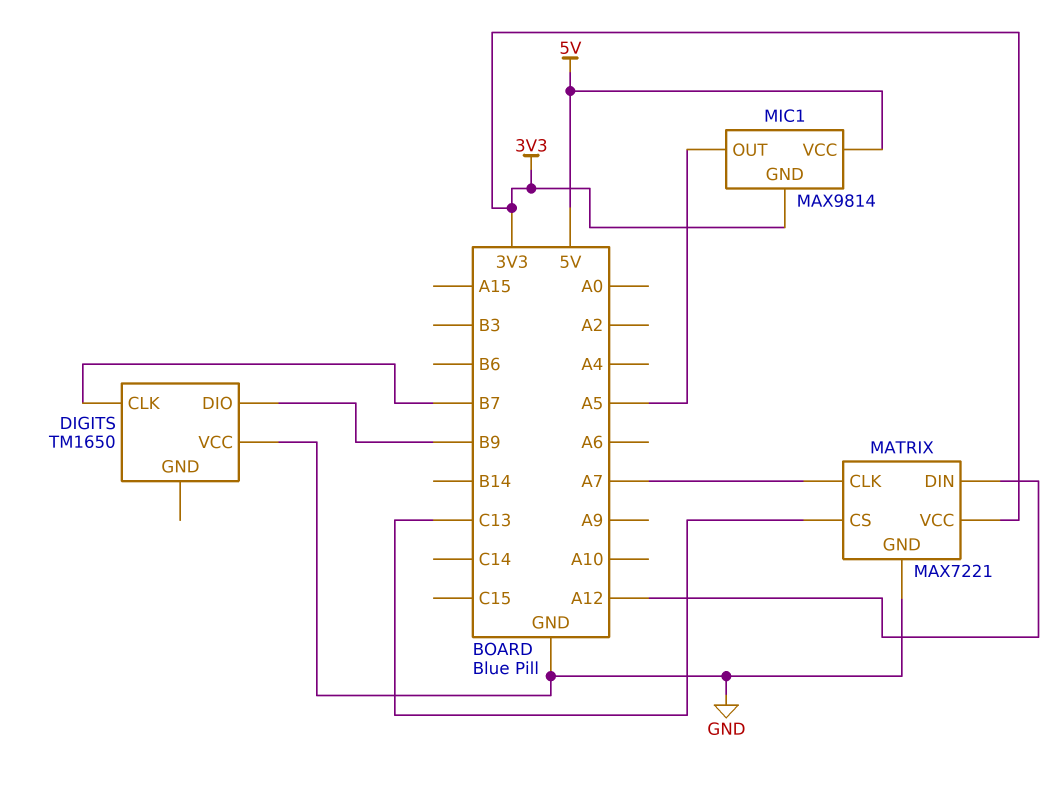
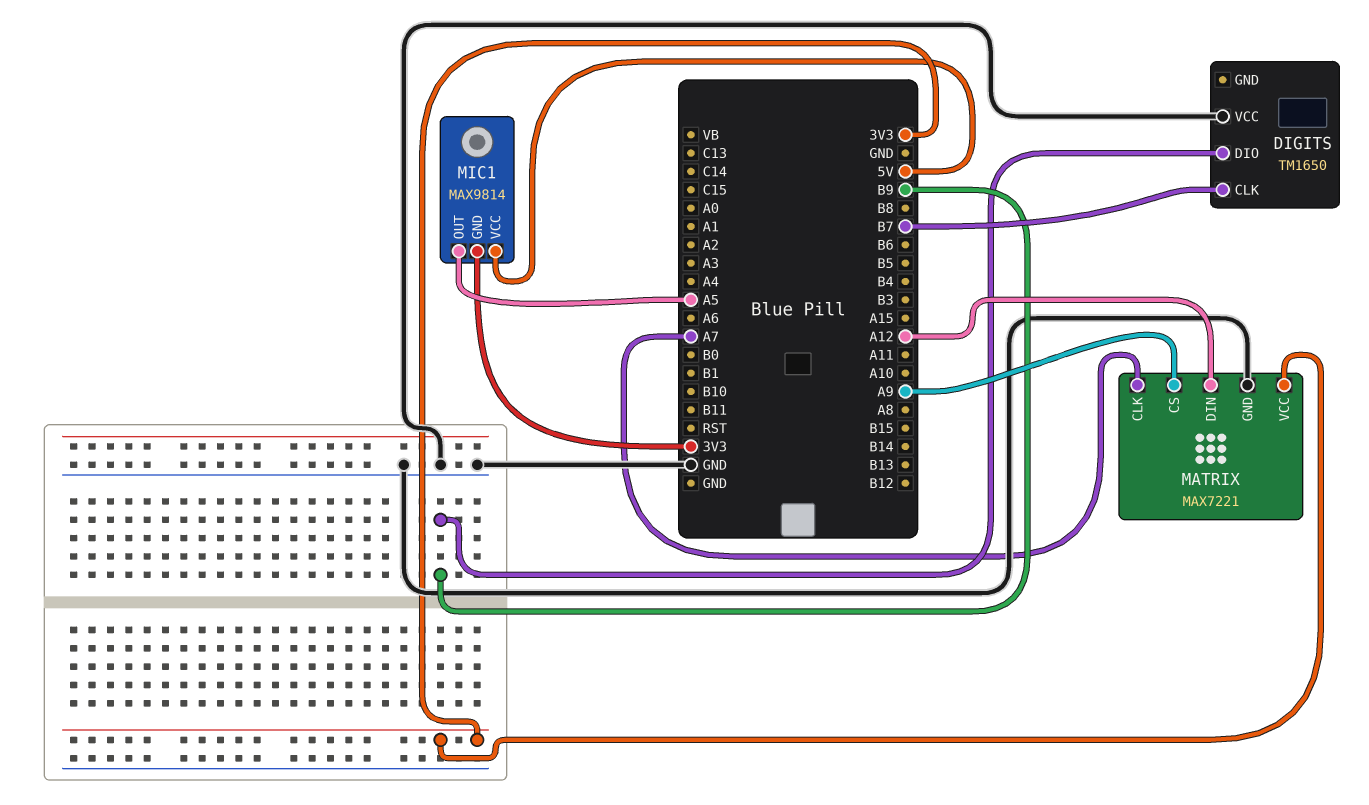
MATRIX pin CS: C13 -> A9

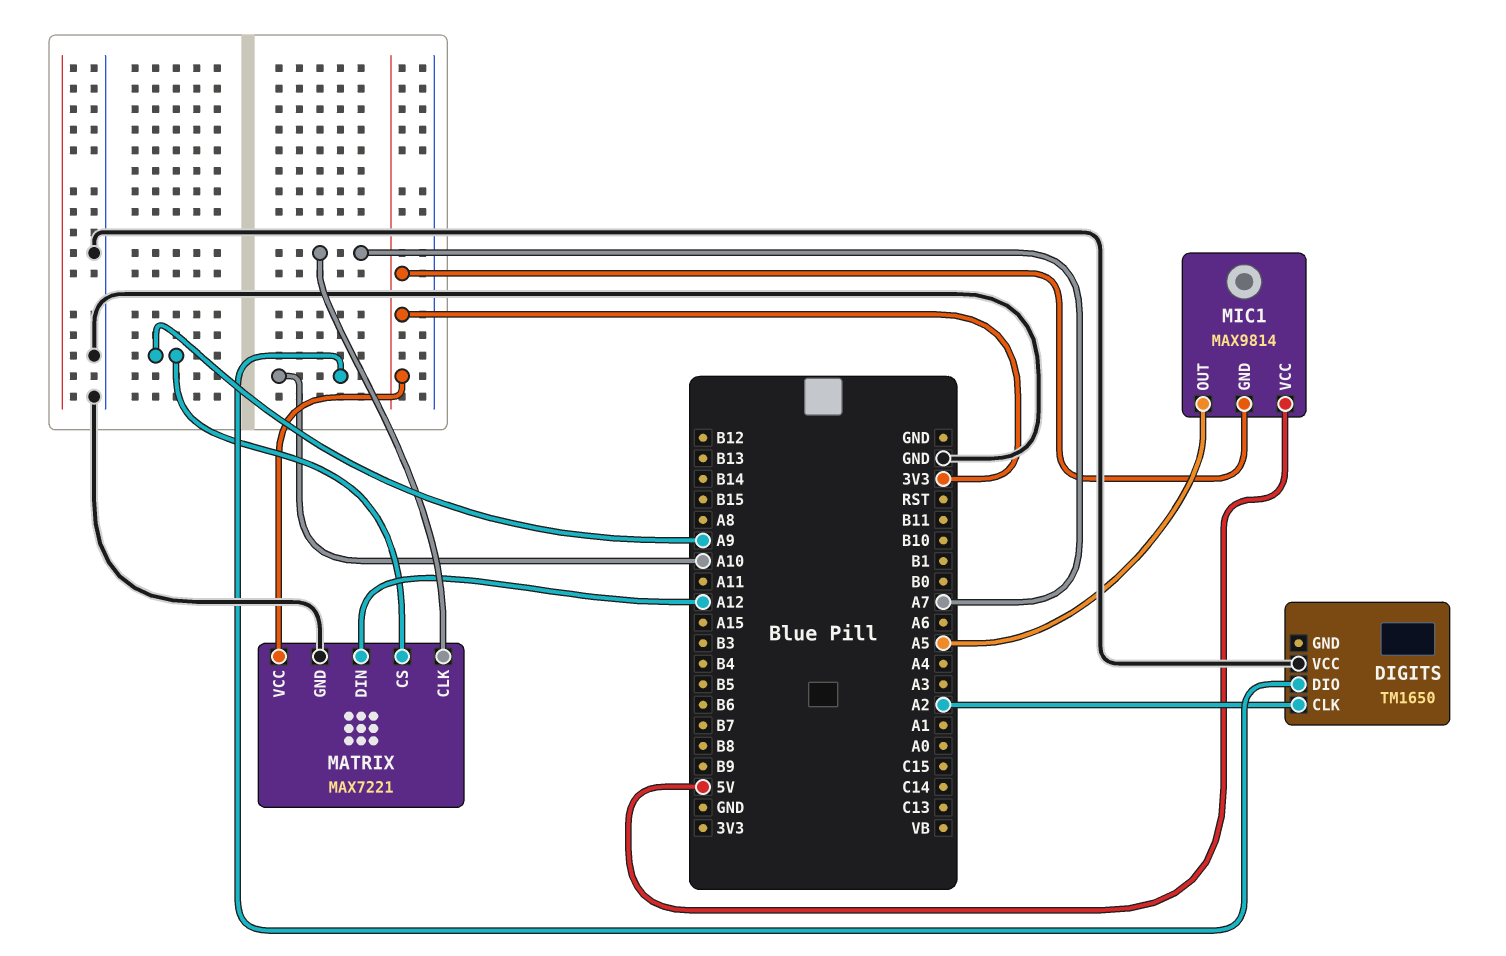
DIGITS pin CLK: B7 -> A2
DIGITS pin DIO: B9 -> A10

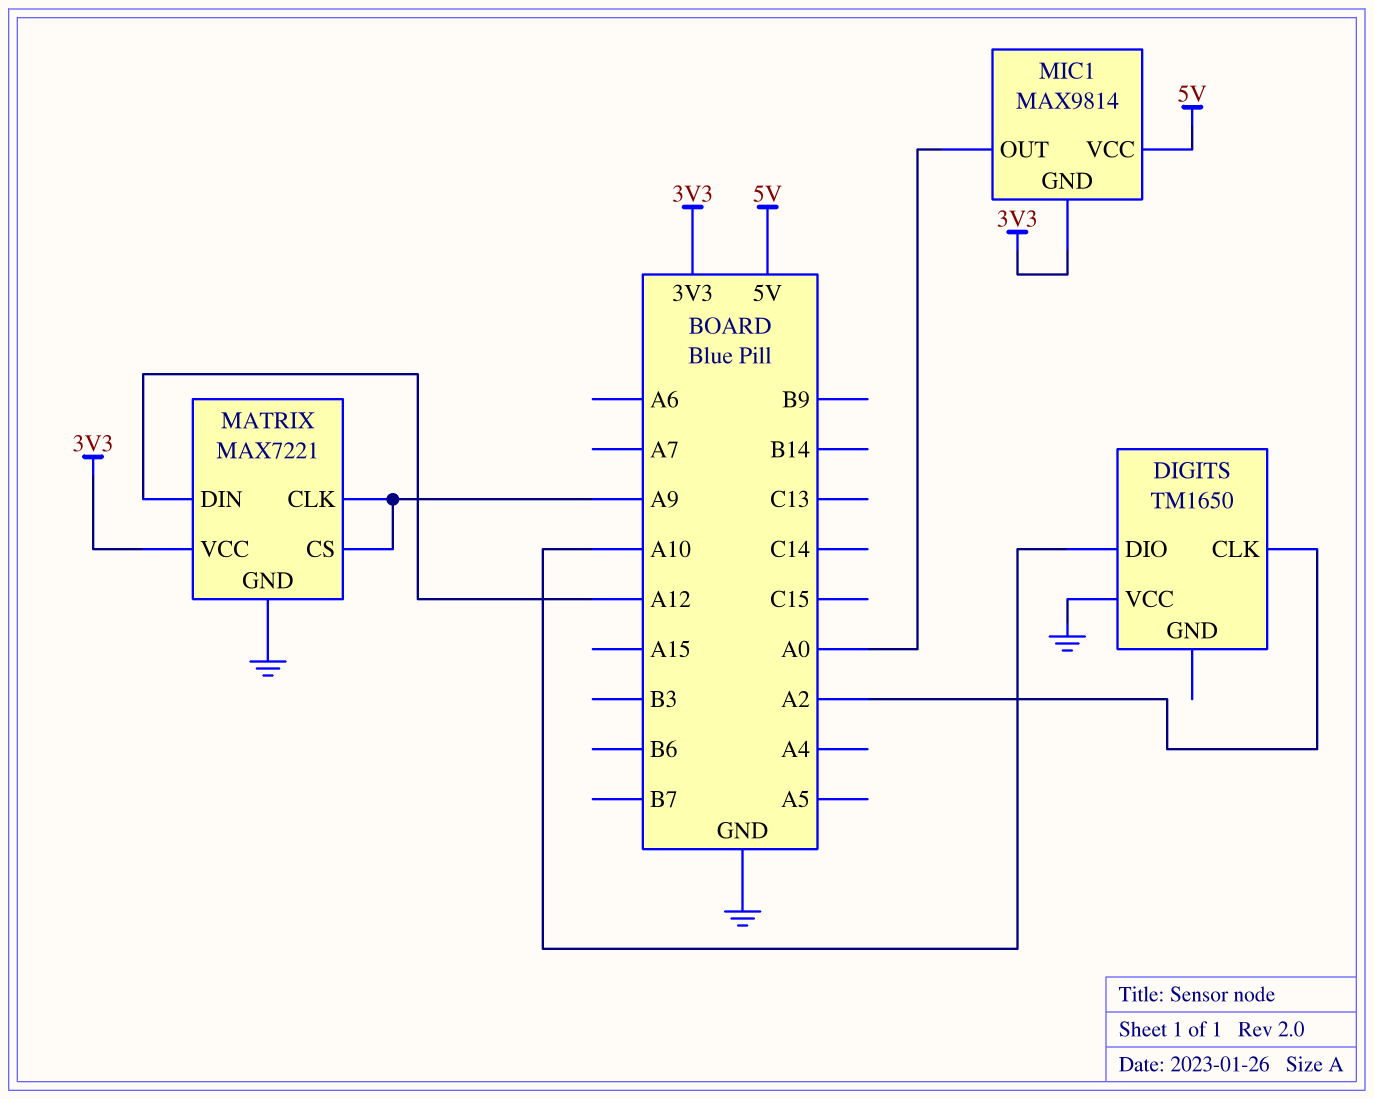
MATRIX pin CLK: A7 -> A9
MIC1 pin OUT: A5 -> A0

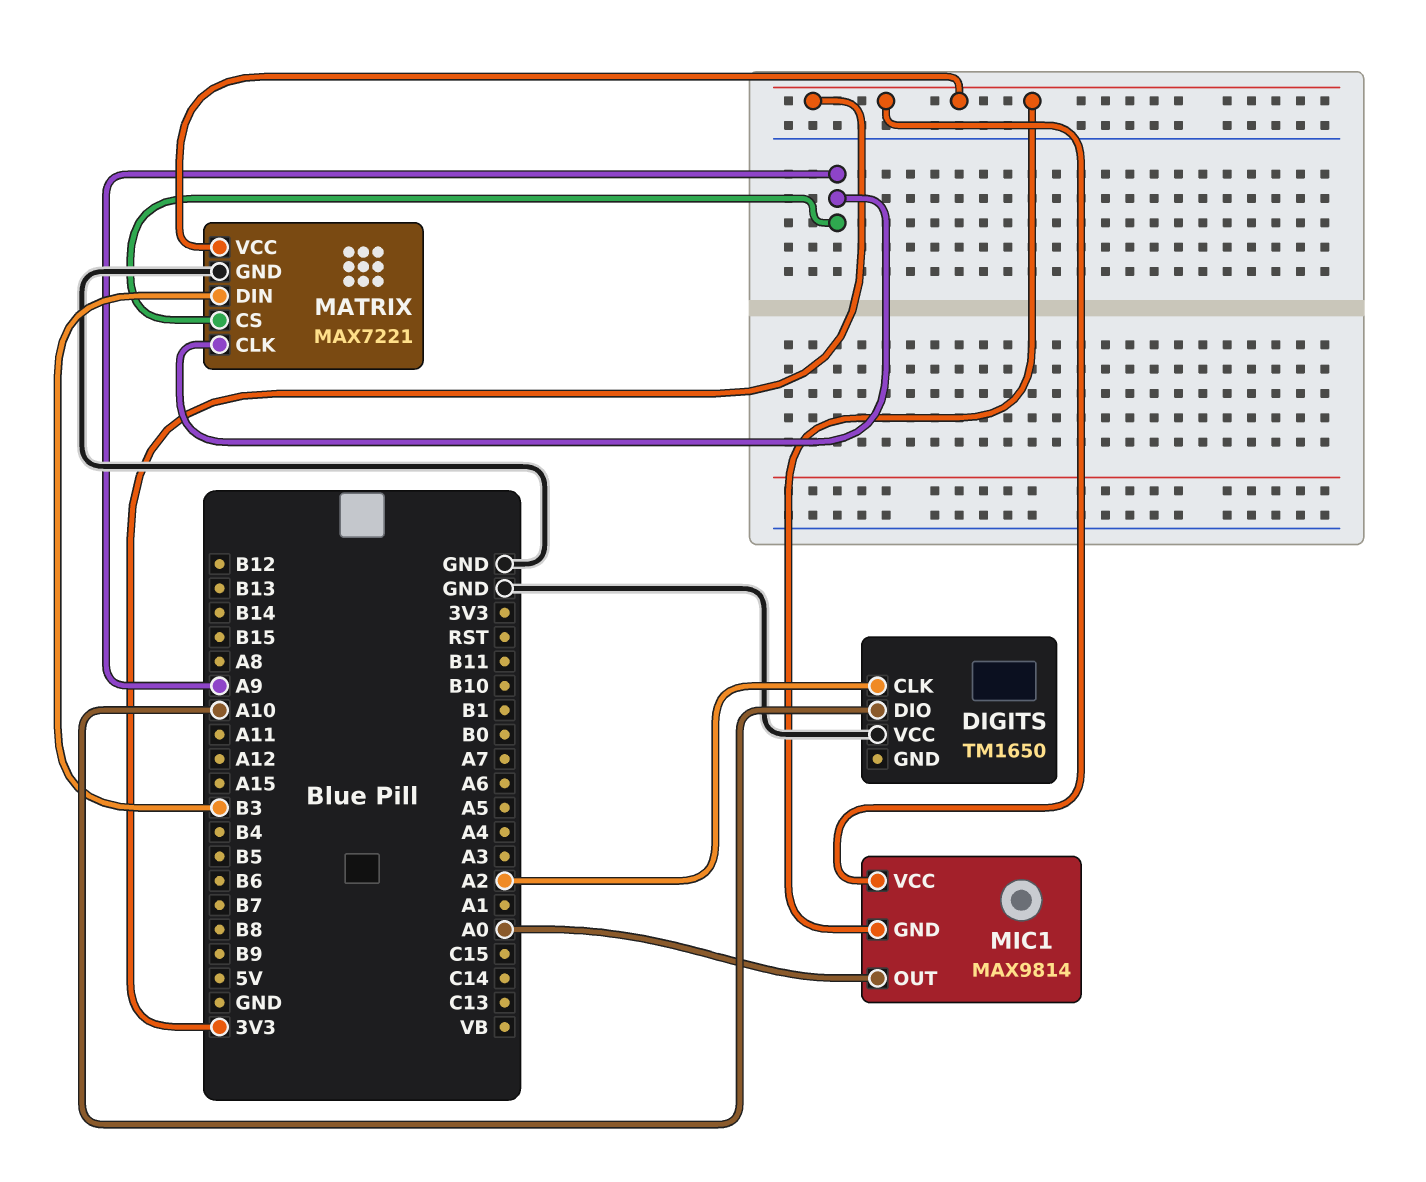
MATRIX pin DIN: A12 -> B3
MIC1 pin VCC: 5V -> 3V3

